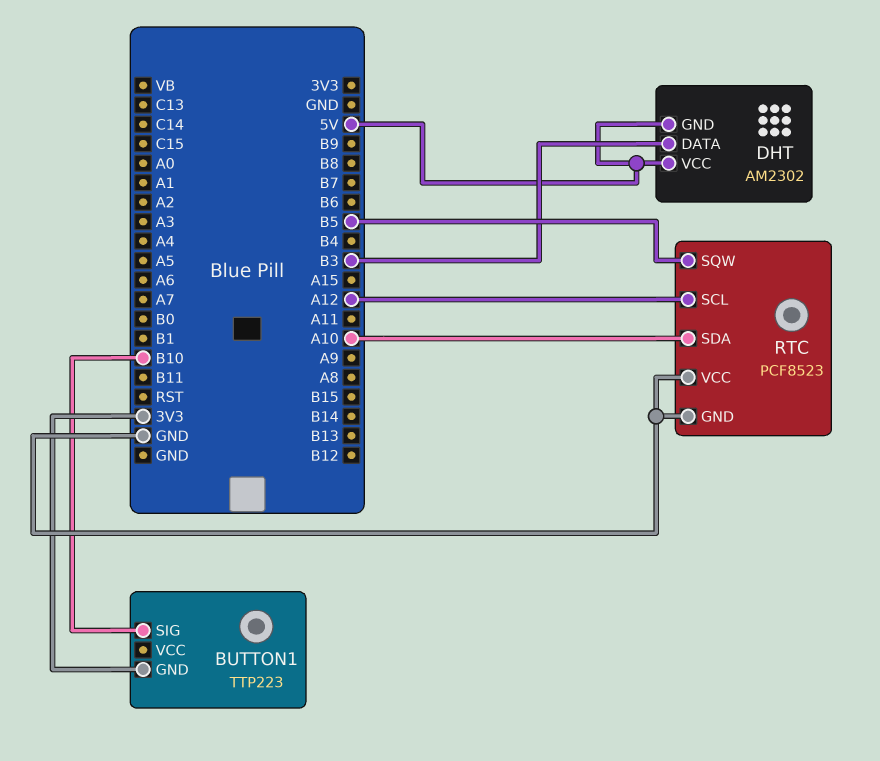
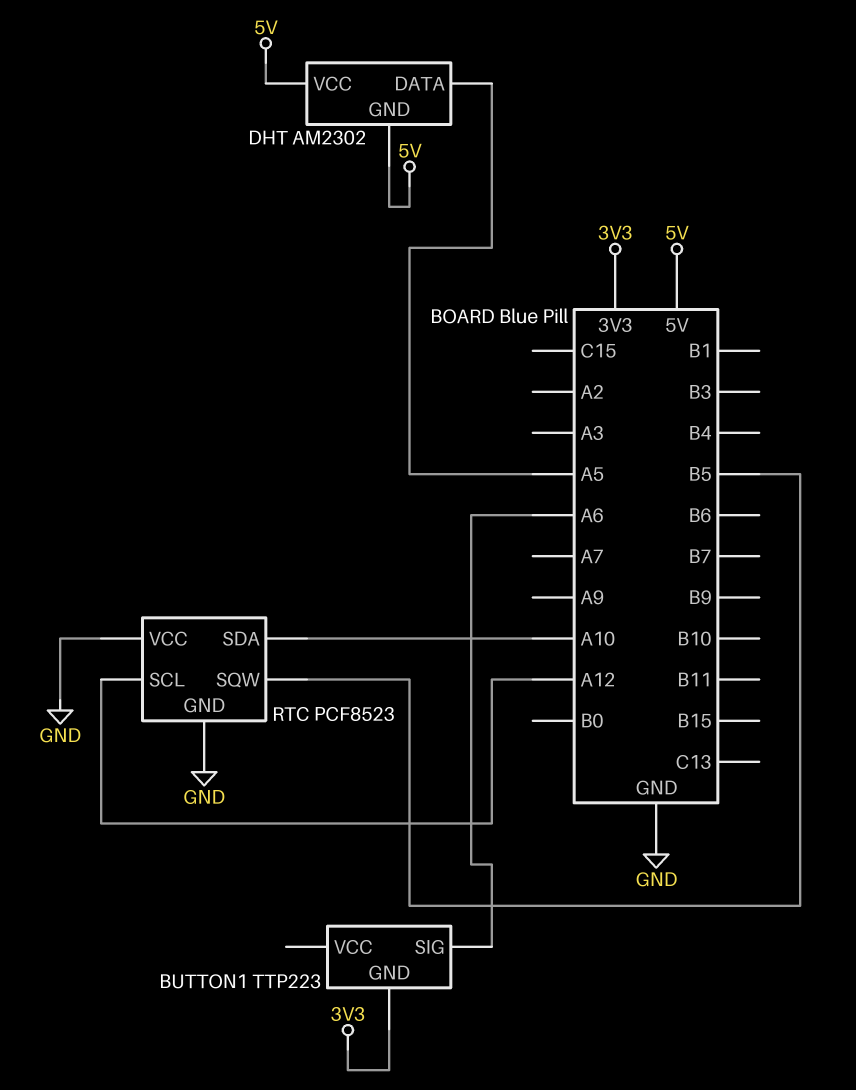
BUTTON1 pin SIG: B10 -> A6
DHT pin DATA: B3 -> A5

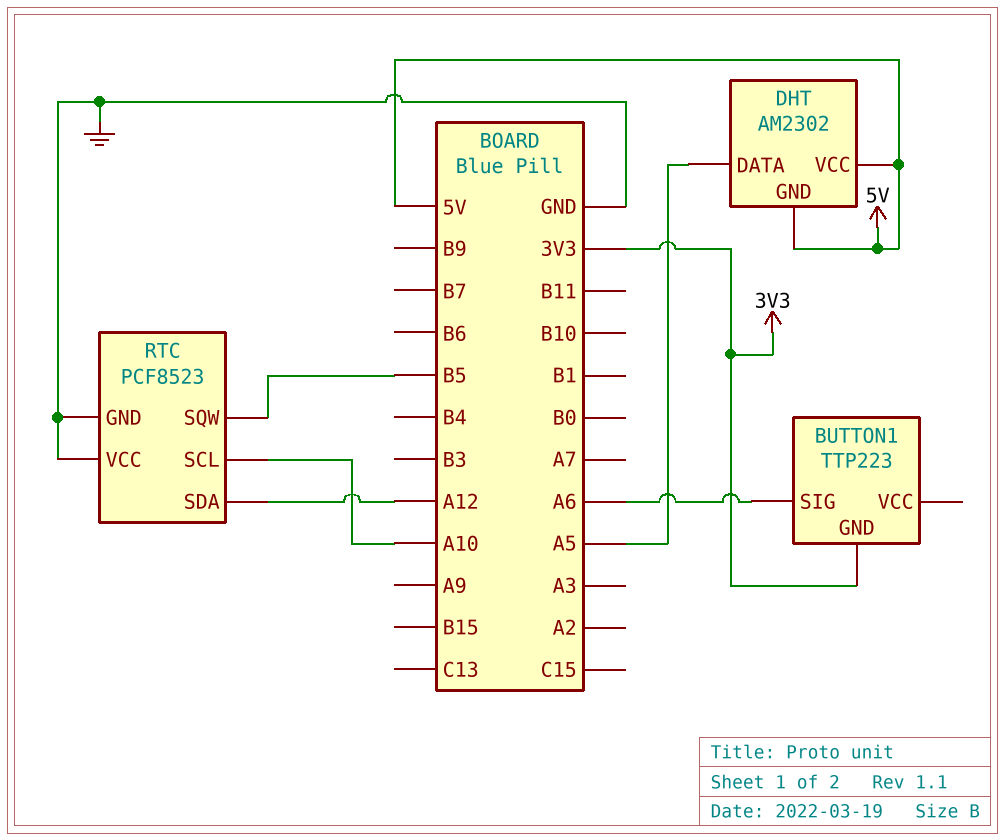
RTC pin SCL: A12 -> A10
RTC pin SDA: A10 -> A12

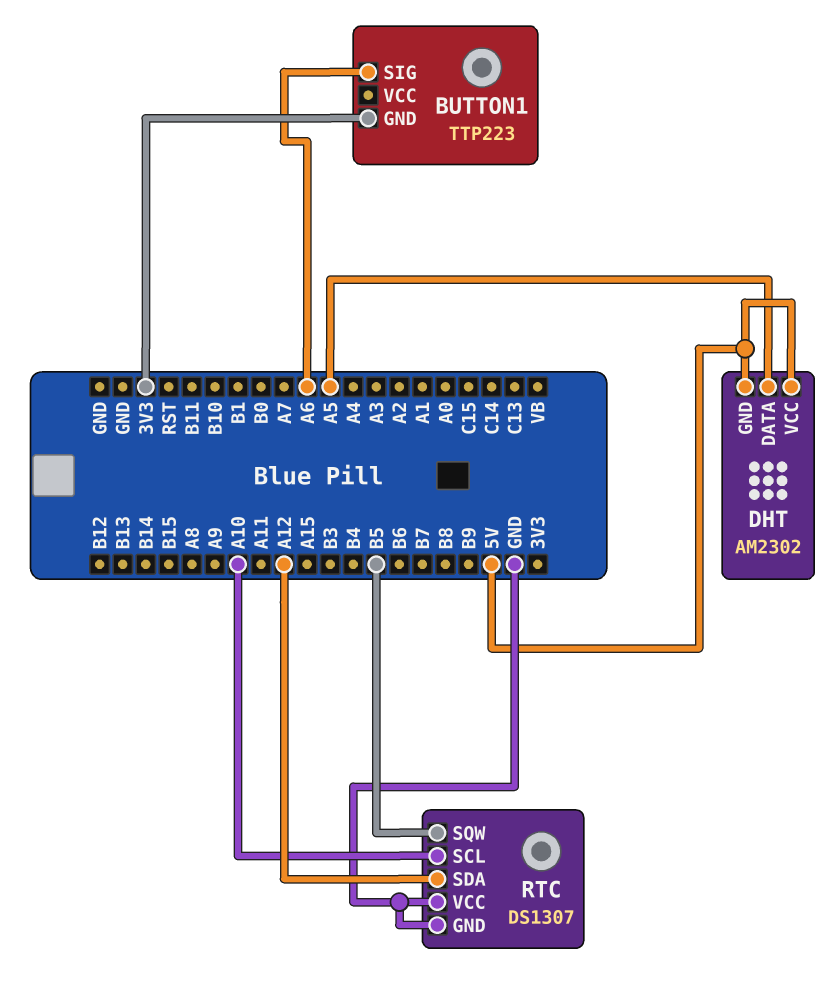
RTC: PCF8523 -> DS1307

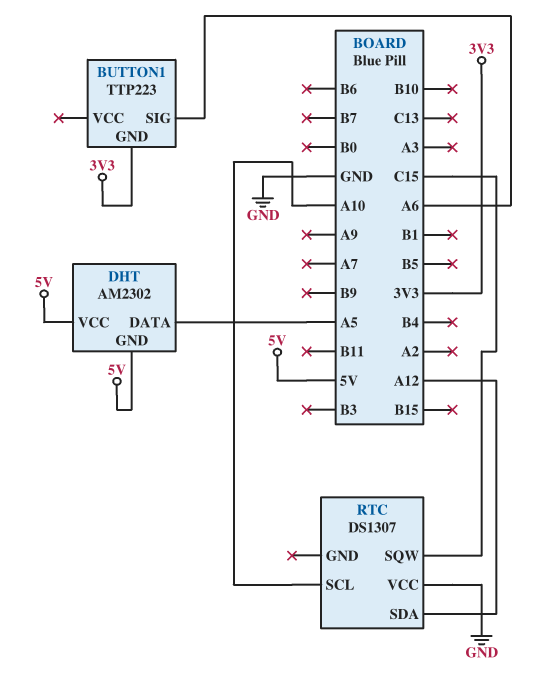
RTC pin GND: GND -> none
RTC pin SQW: B5 -> C15

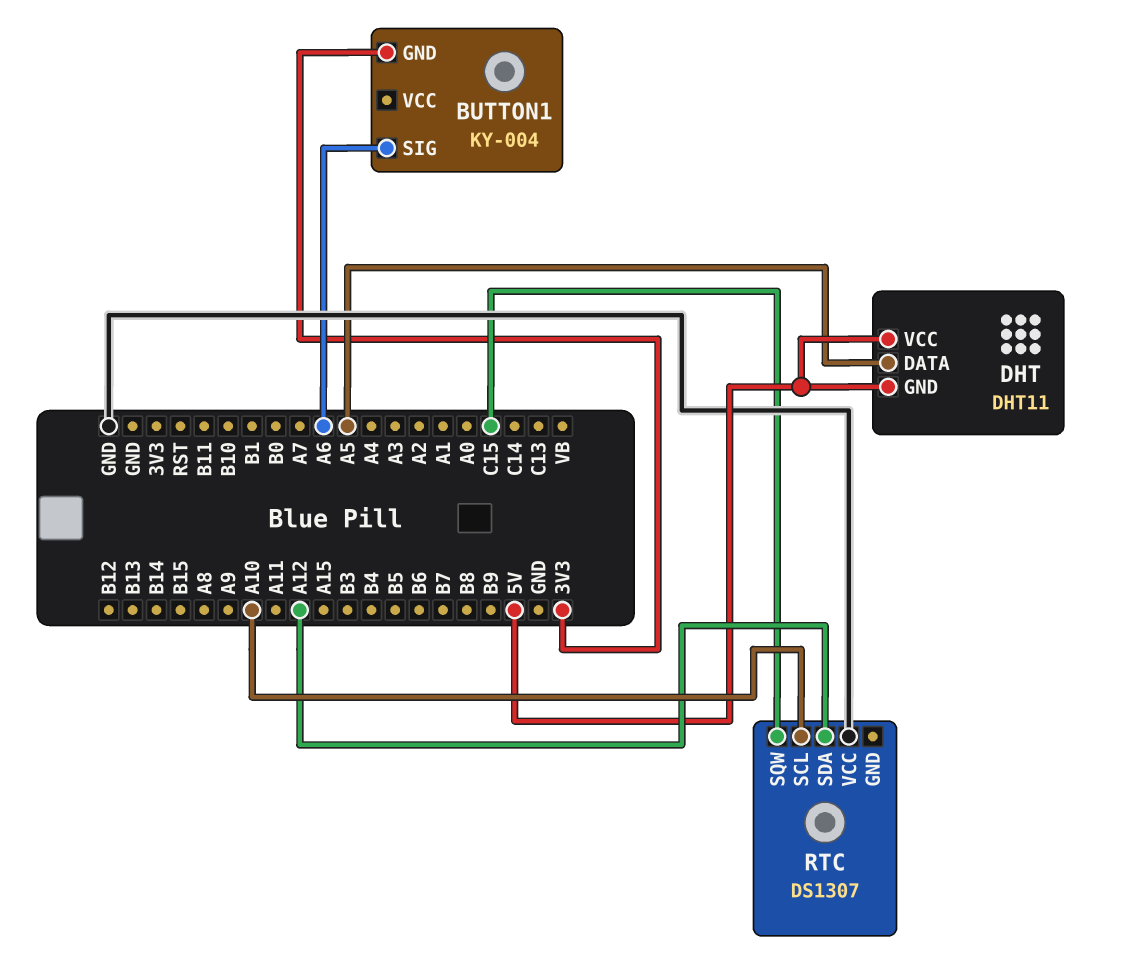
BUTTON1: TTP223 -> KY-004
DHT: AM2302 -> DHT11

